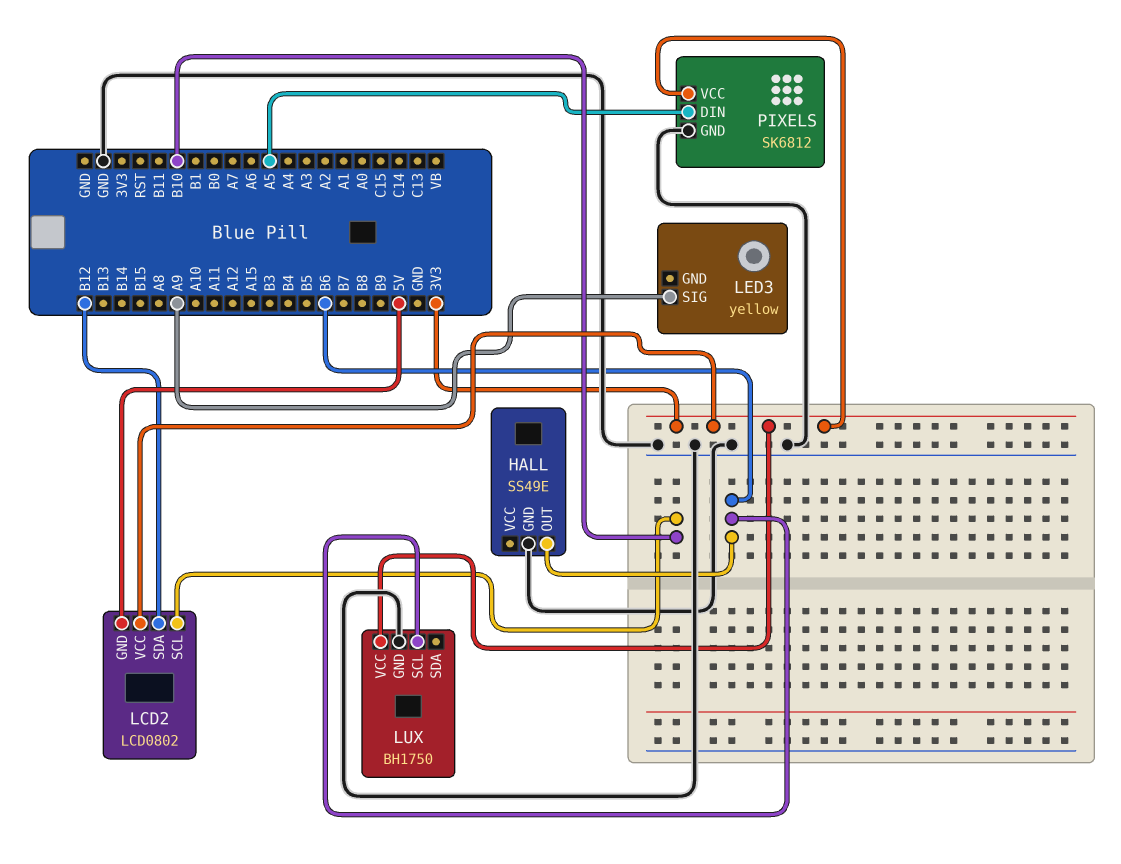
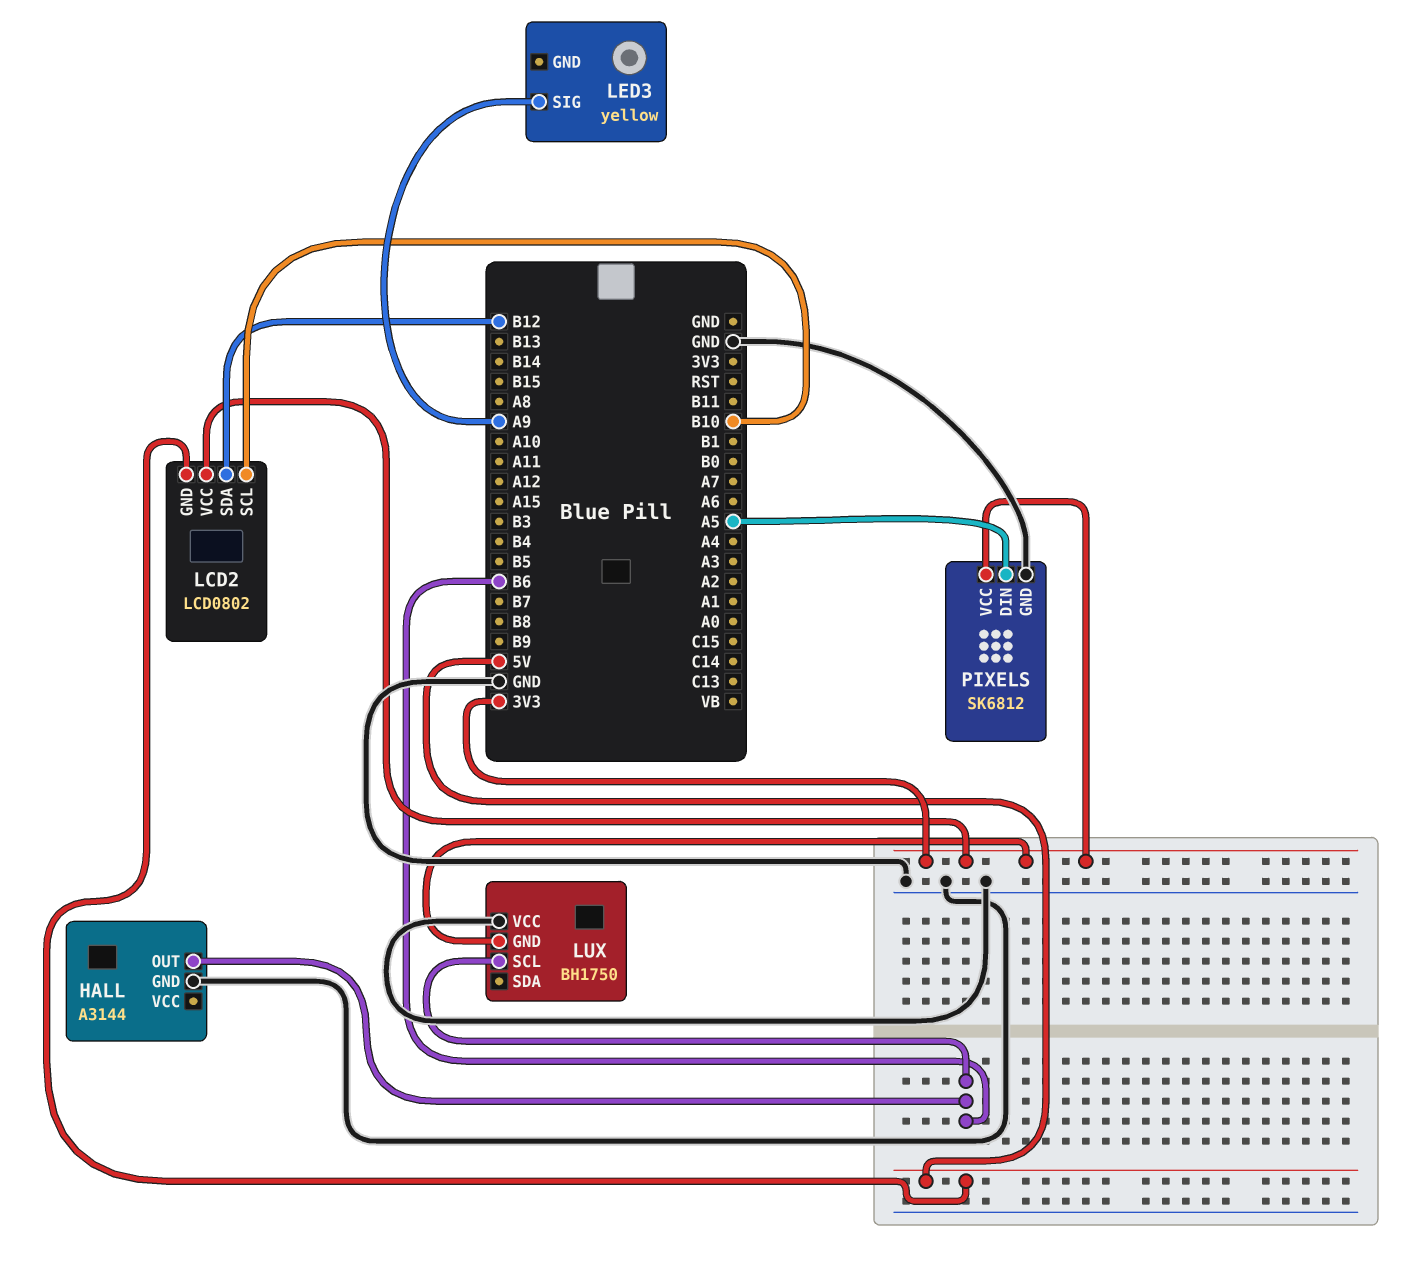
HALL: SS49E -> A3144
LUX pin GND: GND -> 3V3
LUX pin VCC: 3V3 -> GND

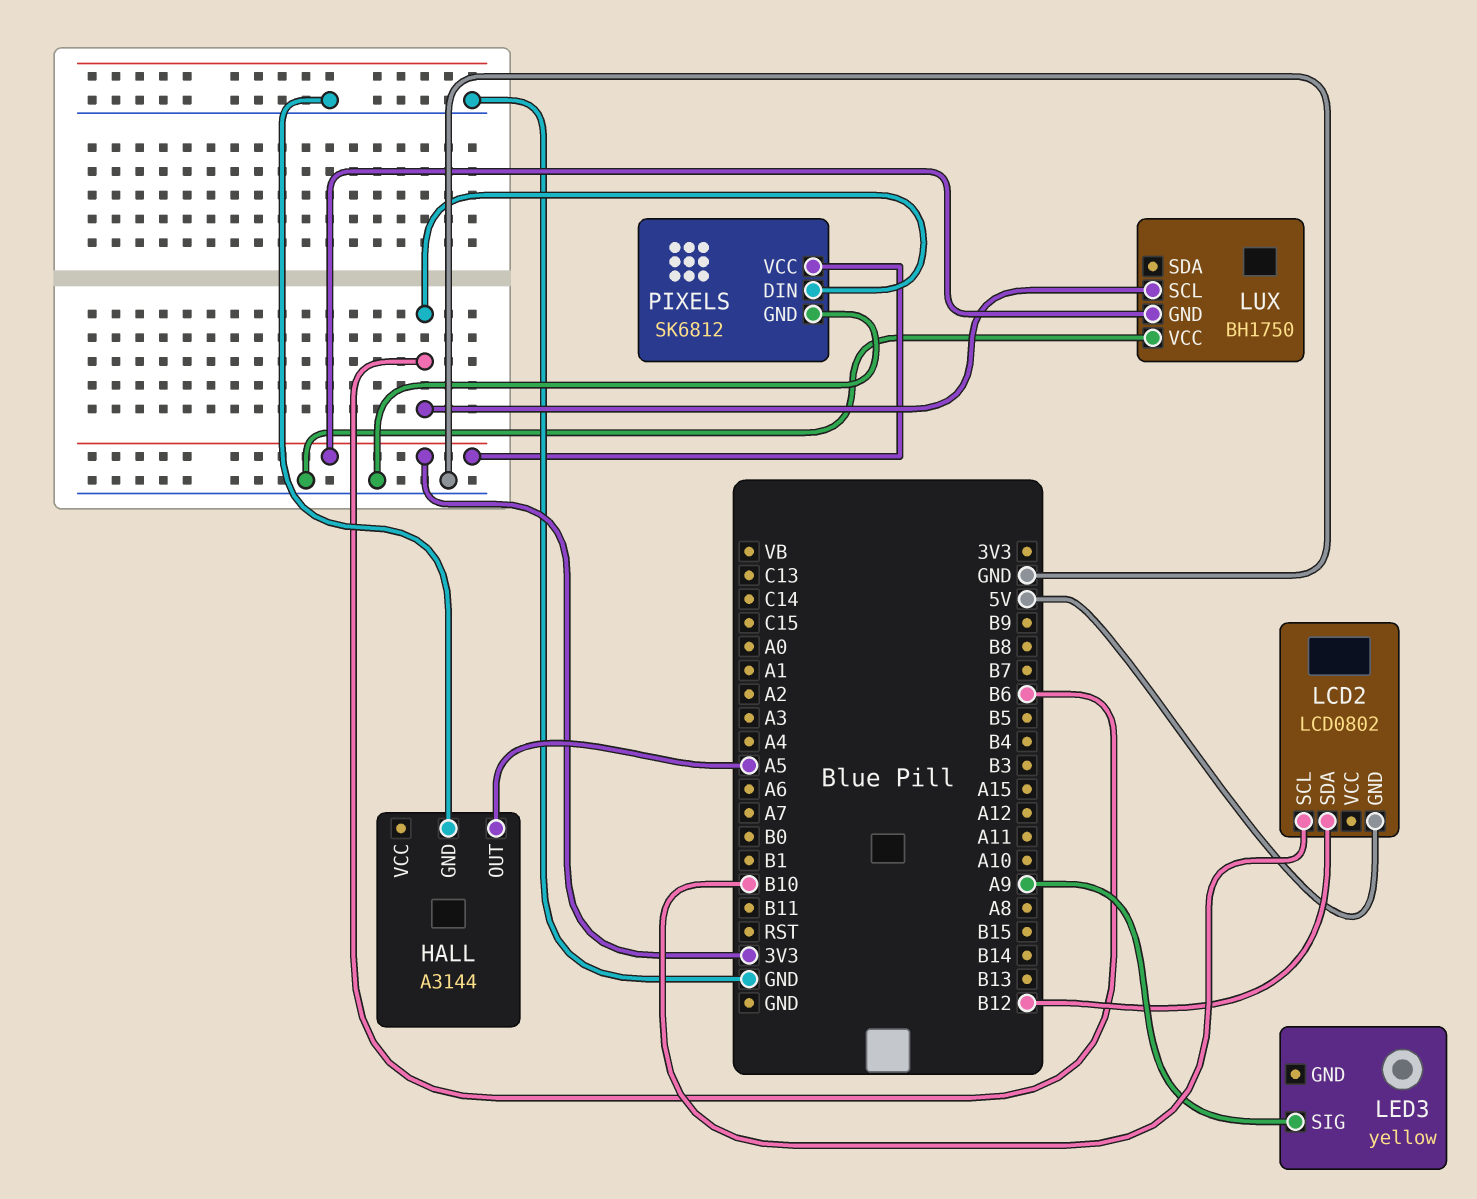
HALL pin OUT: B6 -> A5
LCD2 pin VCC: 3V3 -> none
PIXELS pin DIN: A5 -> B6

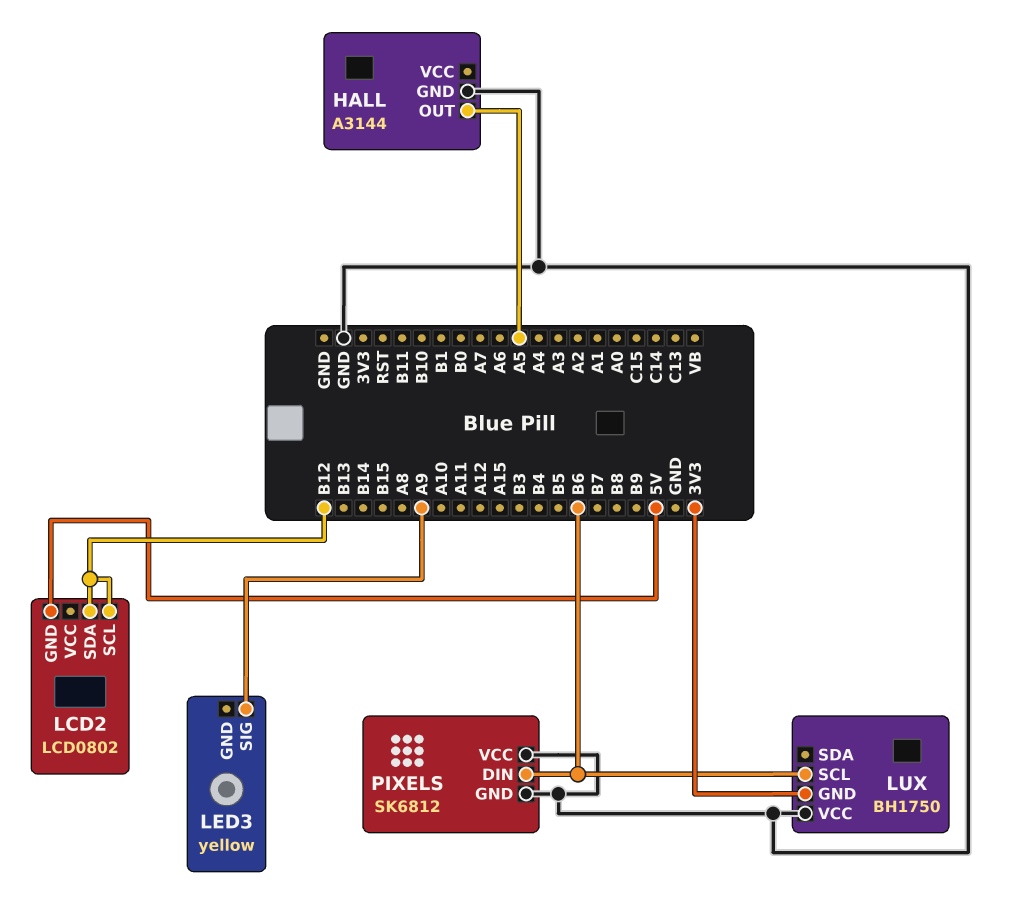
LCD2 pin SCL: B10 -> B12
PIXELS pin VCC: 3V3 -> GND

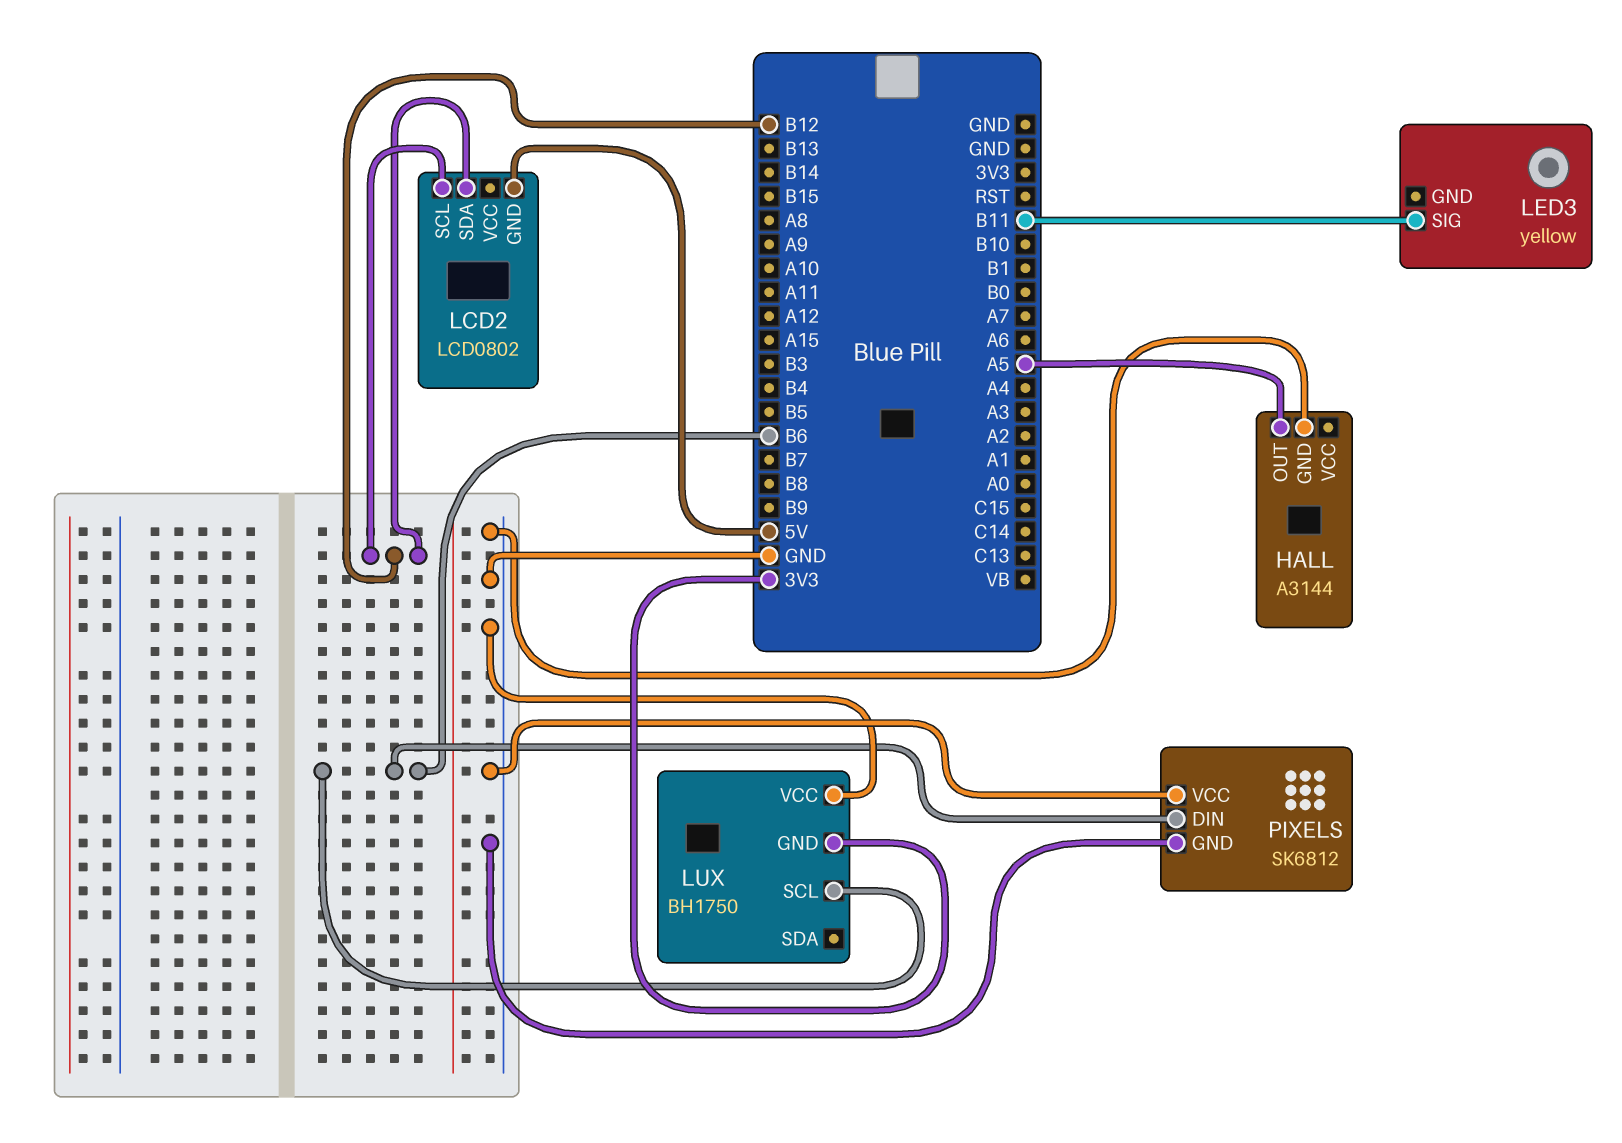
LED3 pin SIG: A9 -> B11

